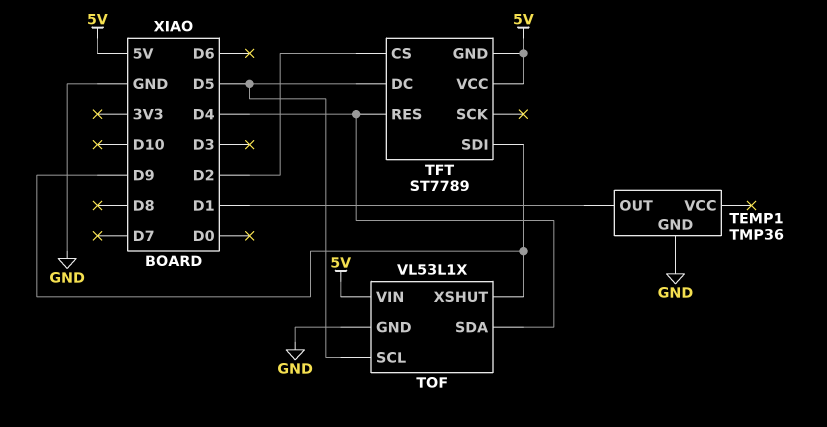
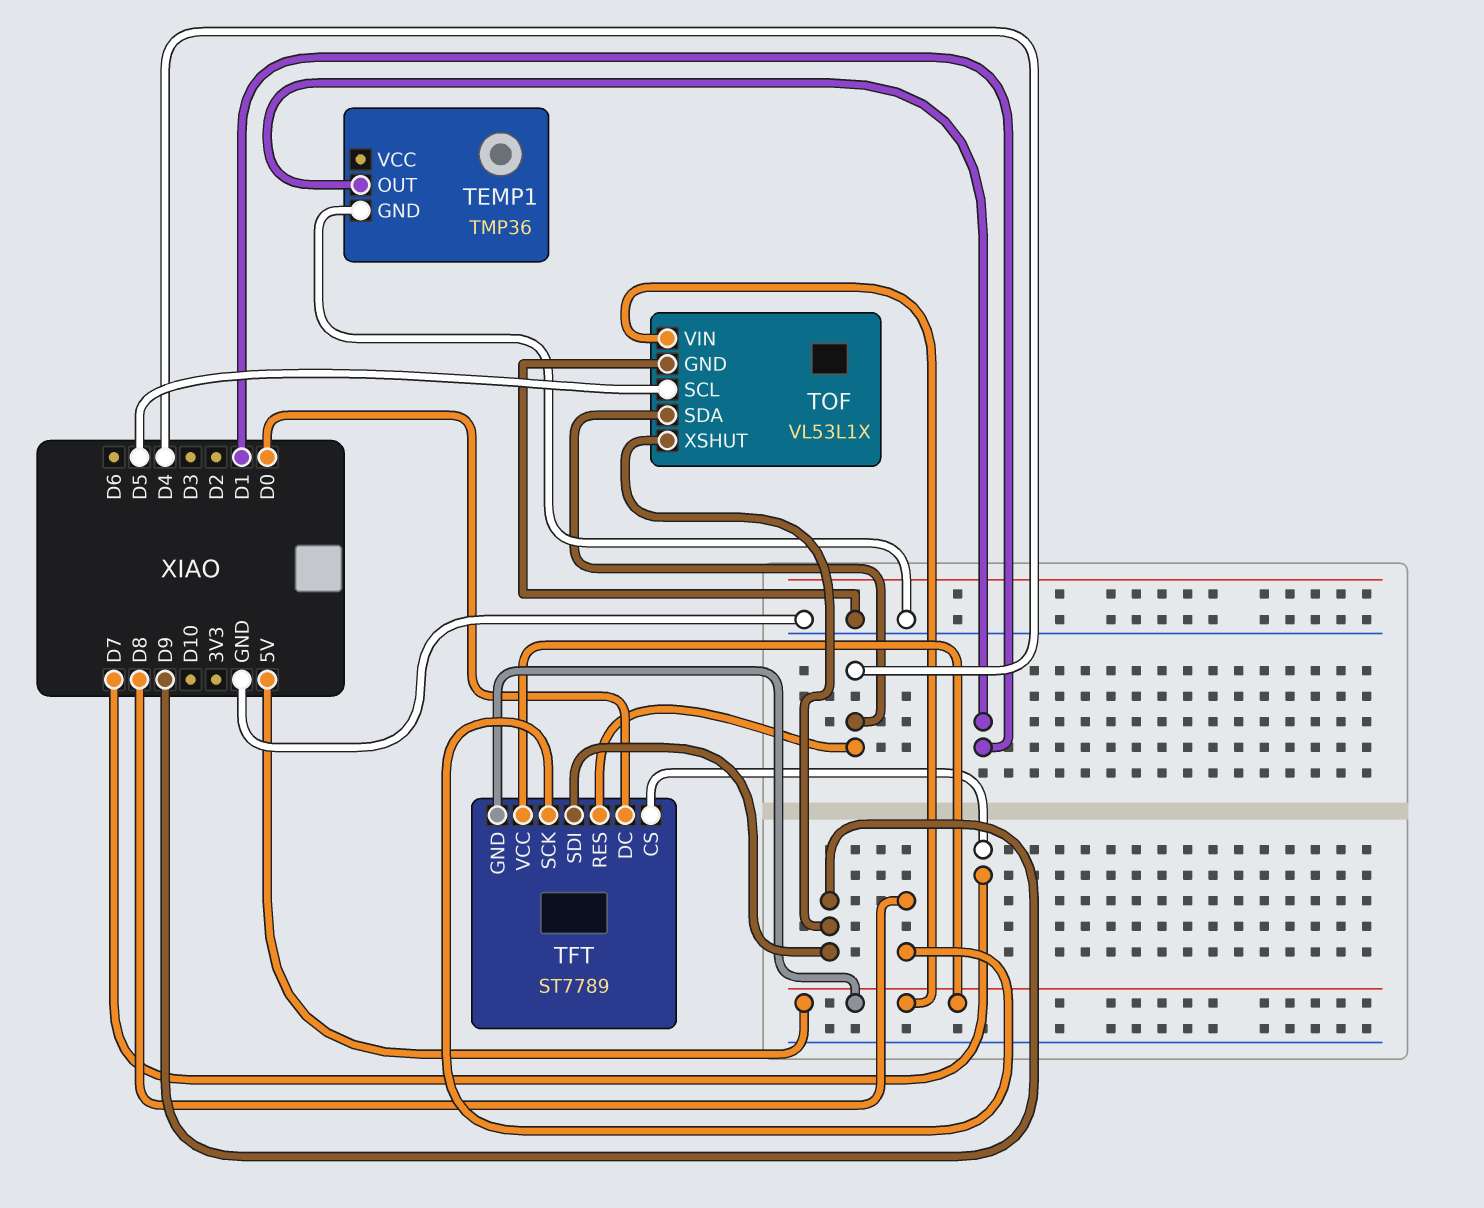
TFT pin CS: D2 -> D7
TFT pin DC: D5 -> D0
TFT pin SCK: none -> D8

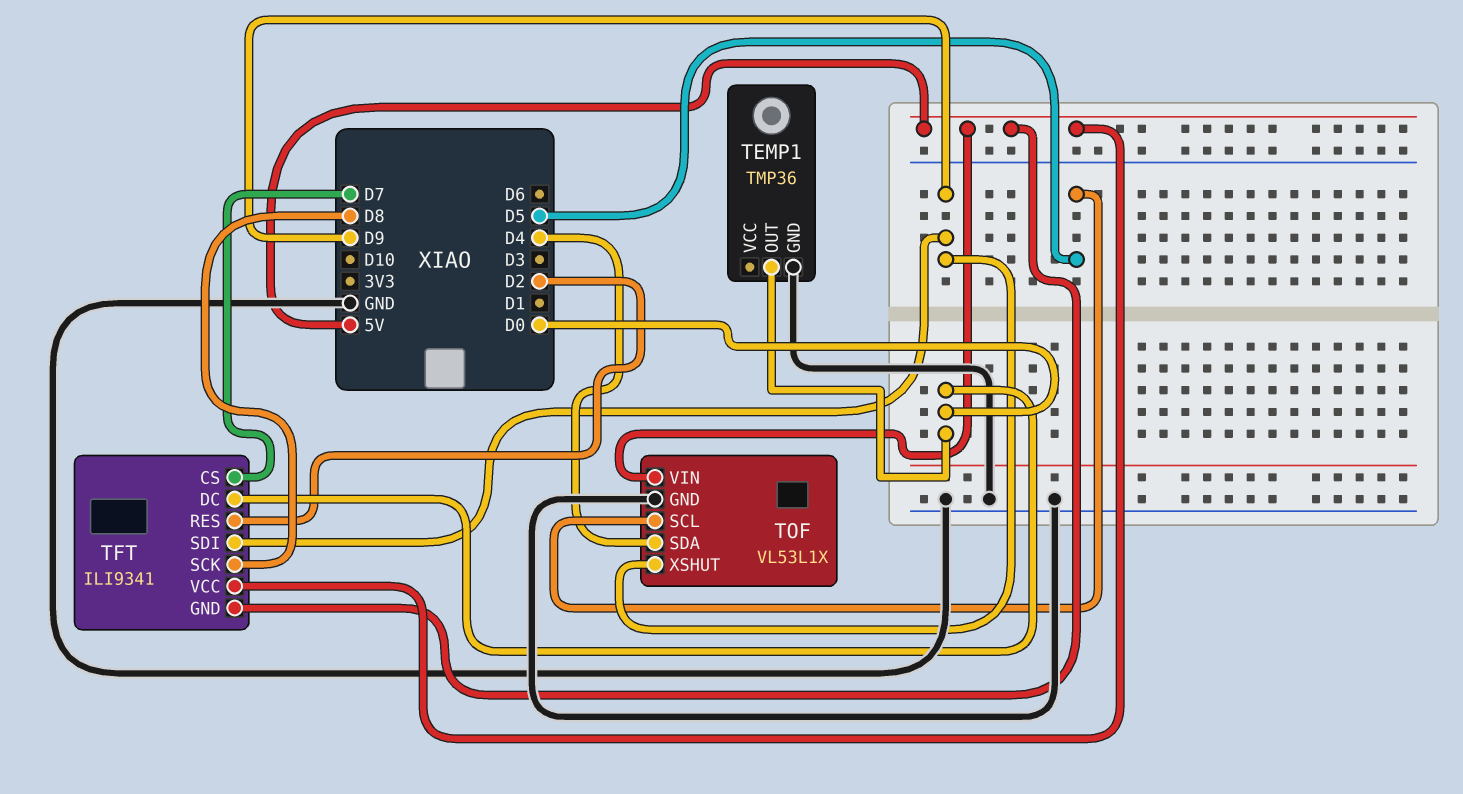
TEMP1 pin OUT: D1 -> D0
TFT: ST7789 -> ILI9341
TFT pin RES: D4 -> D2

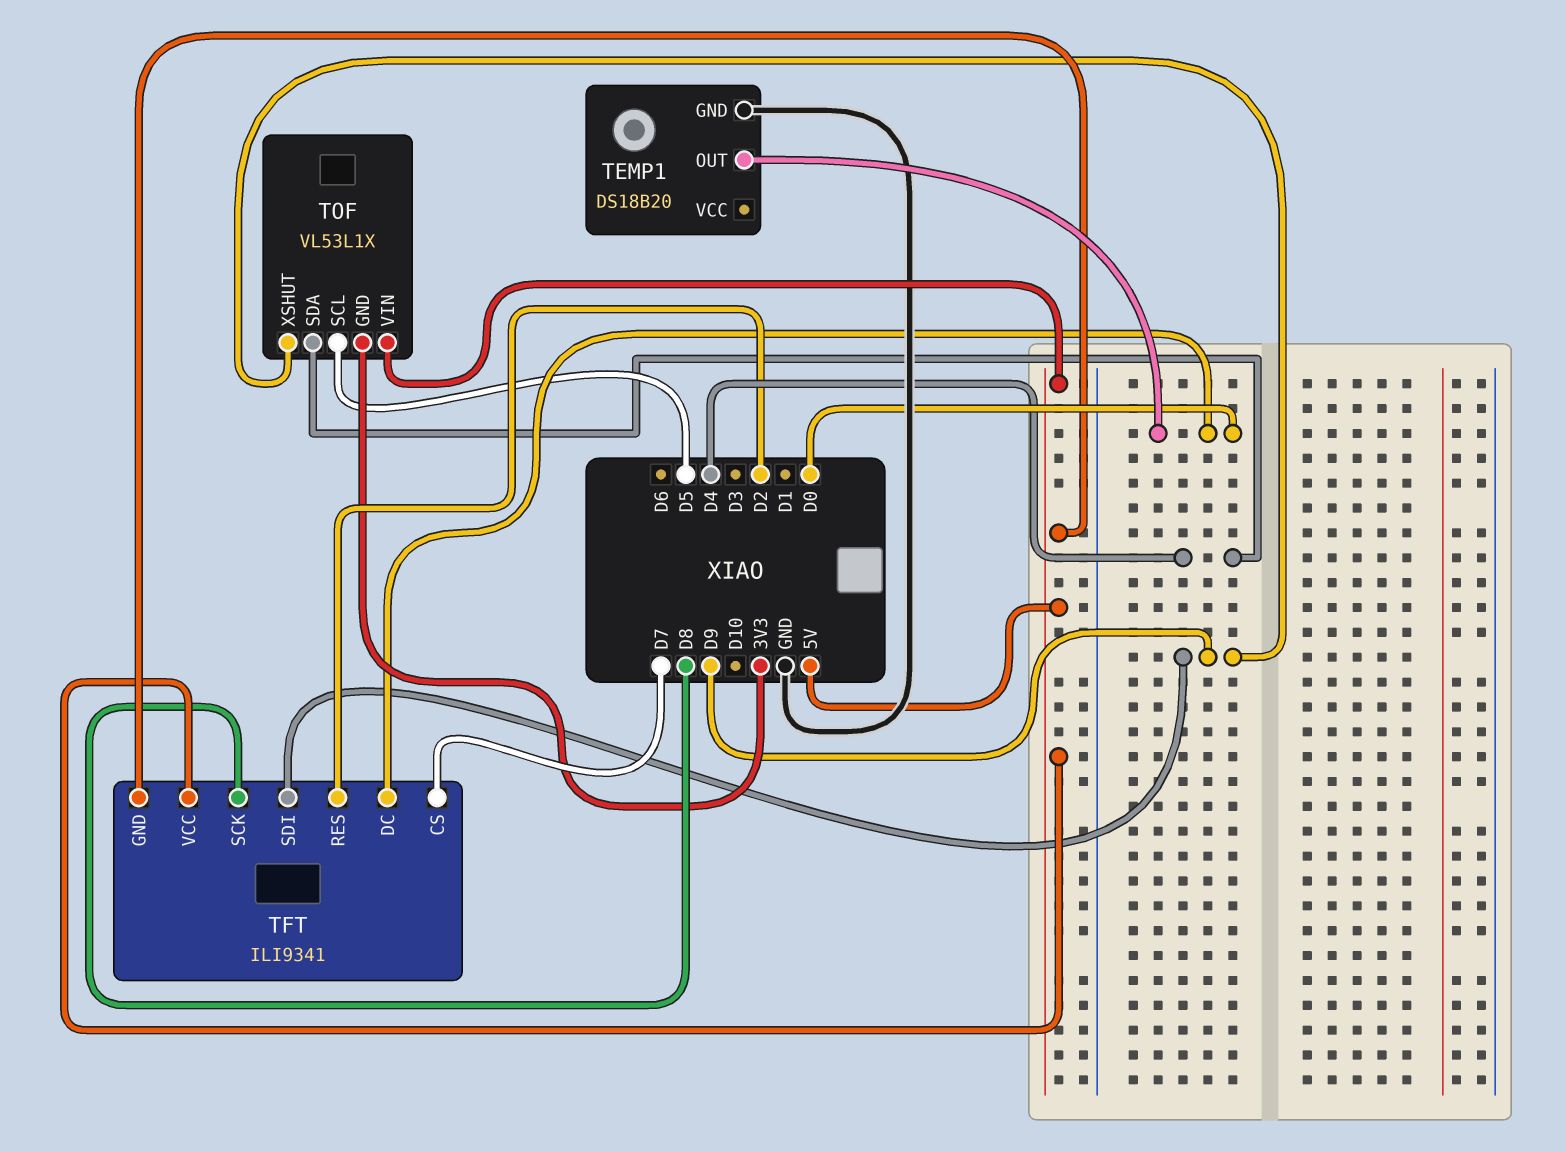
TEMP1: TMP36 -> DS18B20
TOF pin GND: GND -> 3V3

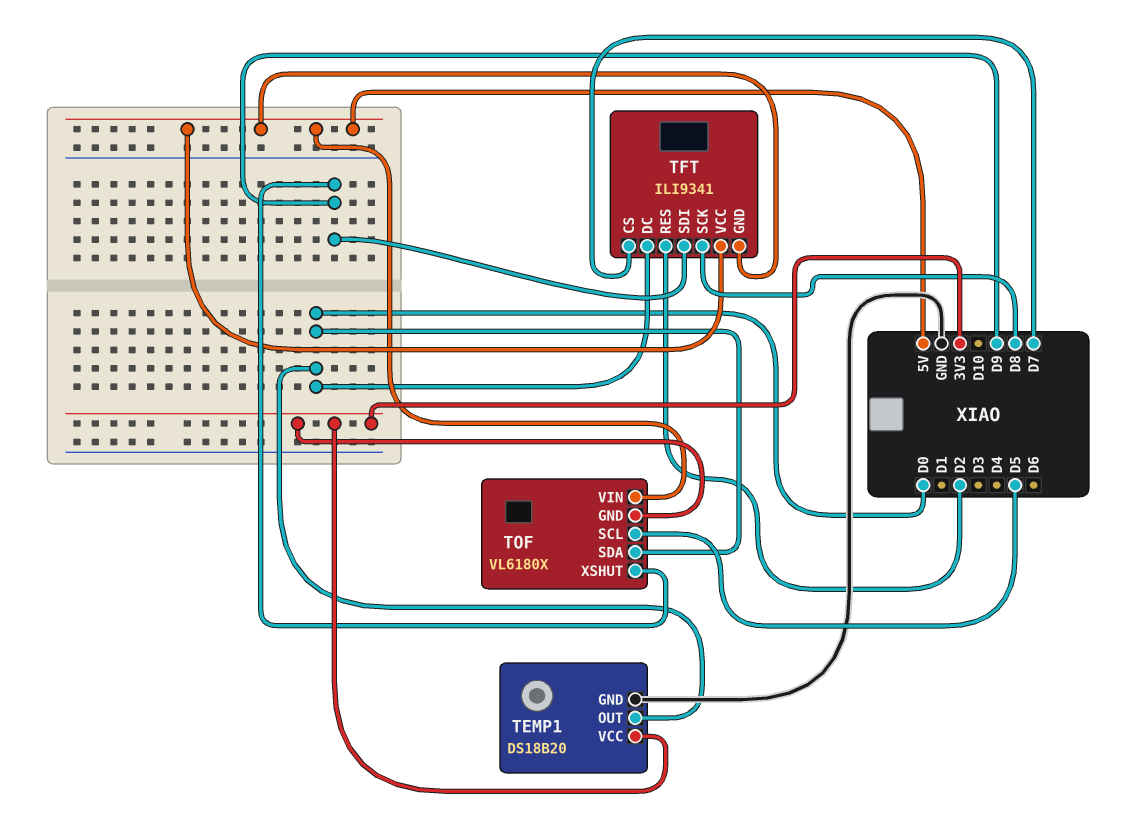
TEMP1 pin VCC: none -> 3V3
TOF: VL53L1X -> VL6180X
TOF pin SDA: D4 -> D0

